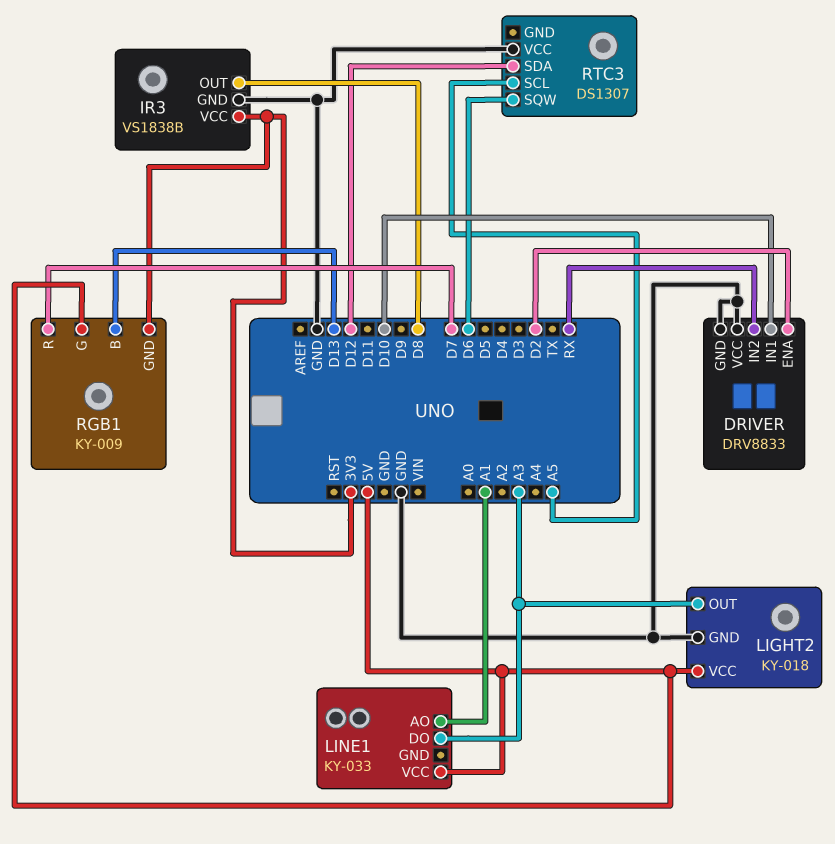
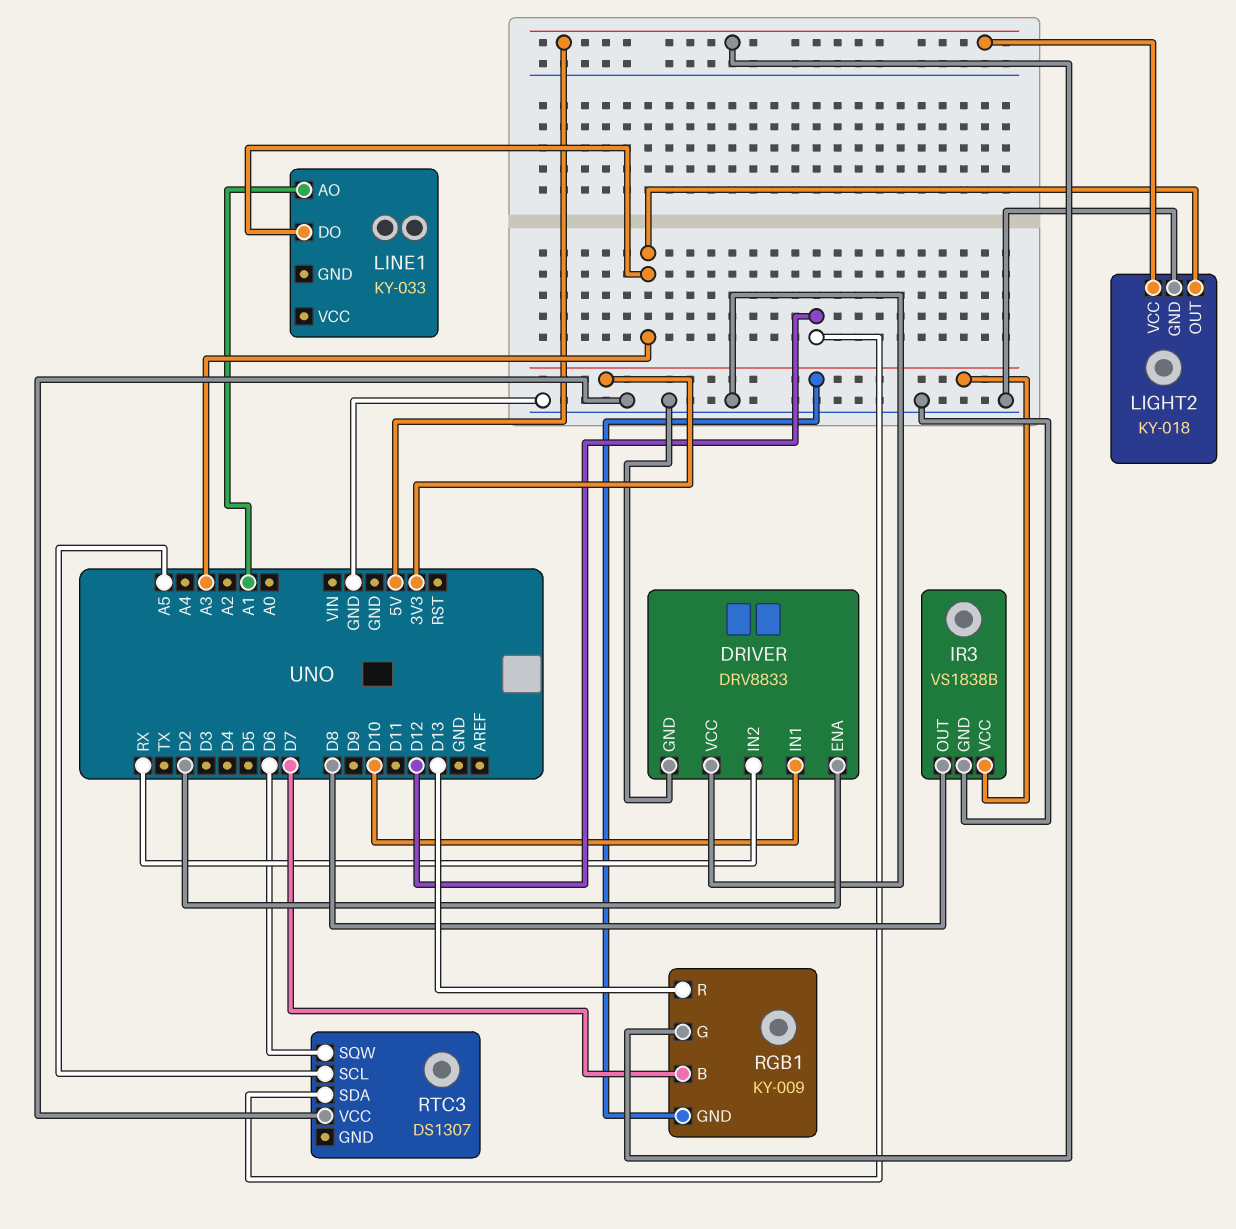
LINE1 pin VCC: 5V -> none
RGB1 pin B: D13 -> D7
RGB1 pin R: D7 -> D13

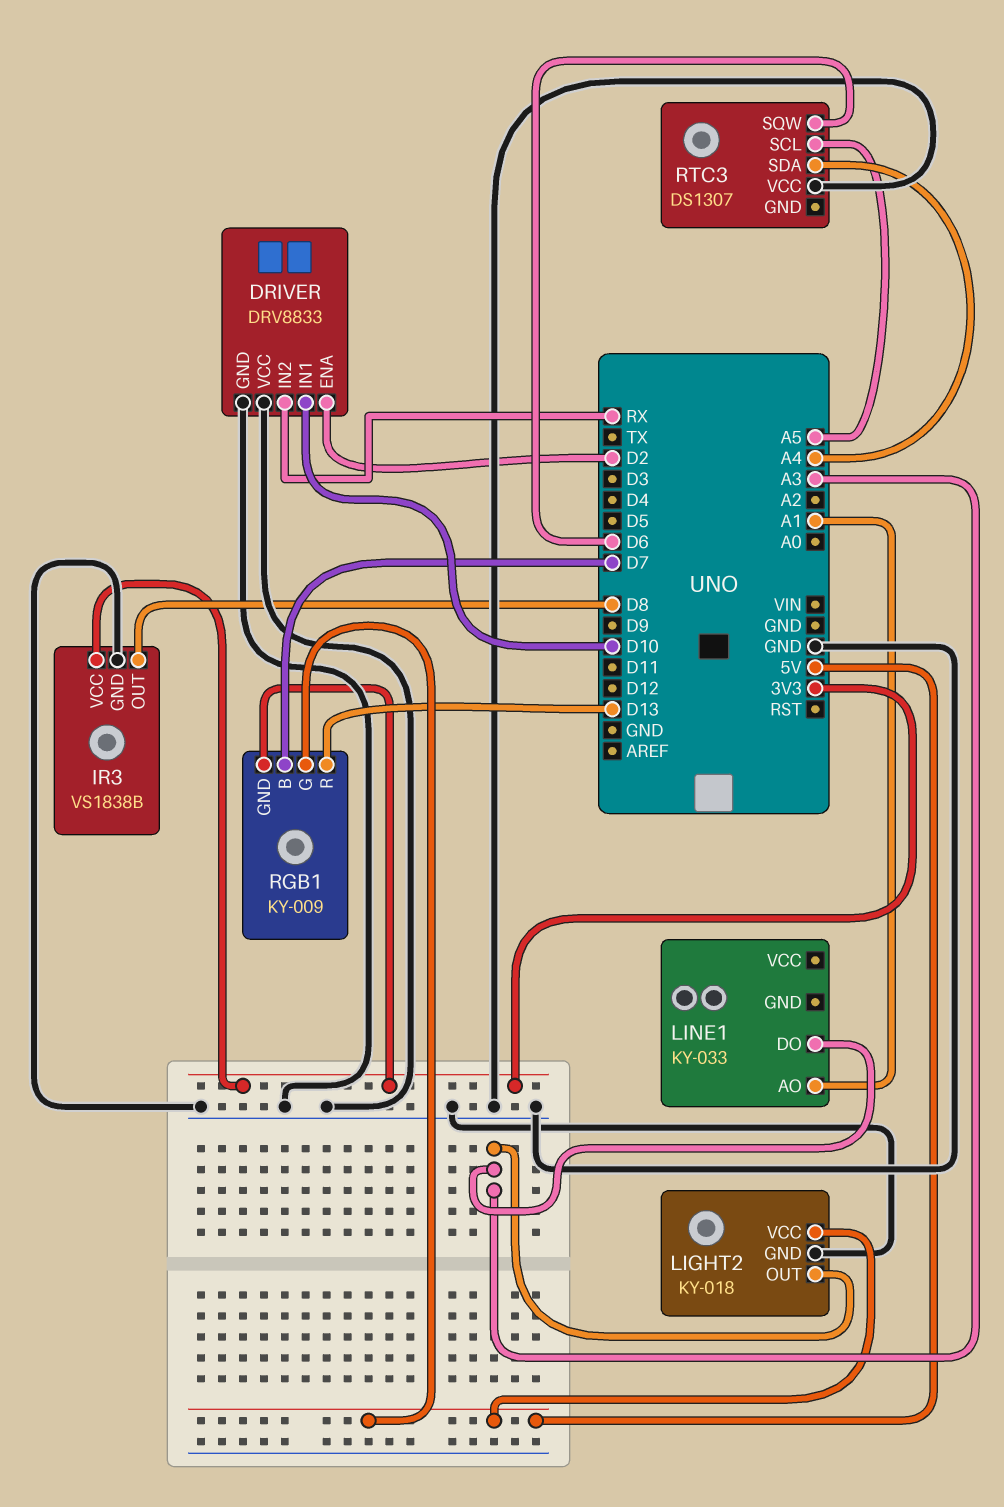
RTC3 pin SDA: D12 -> A4

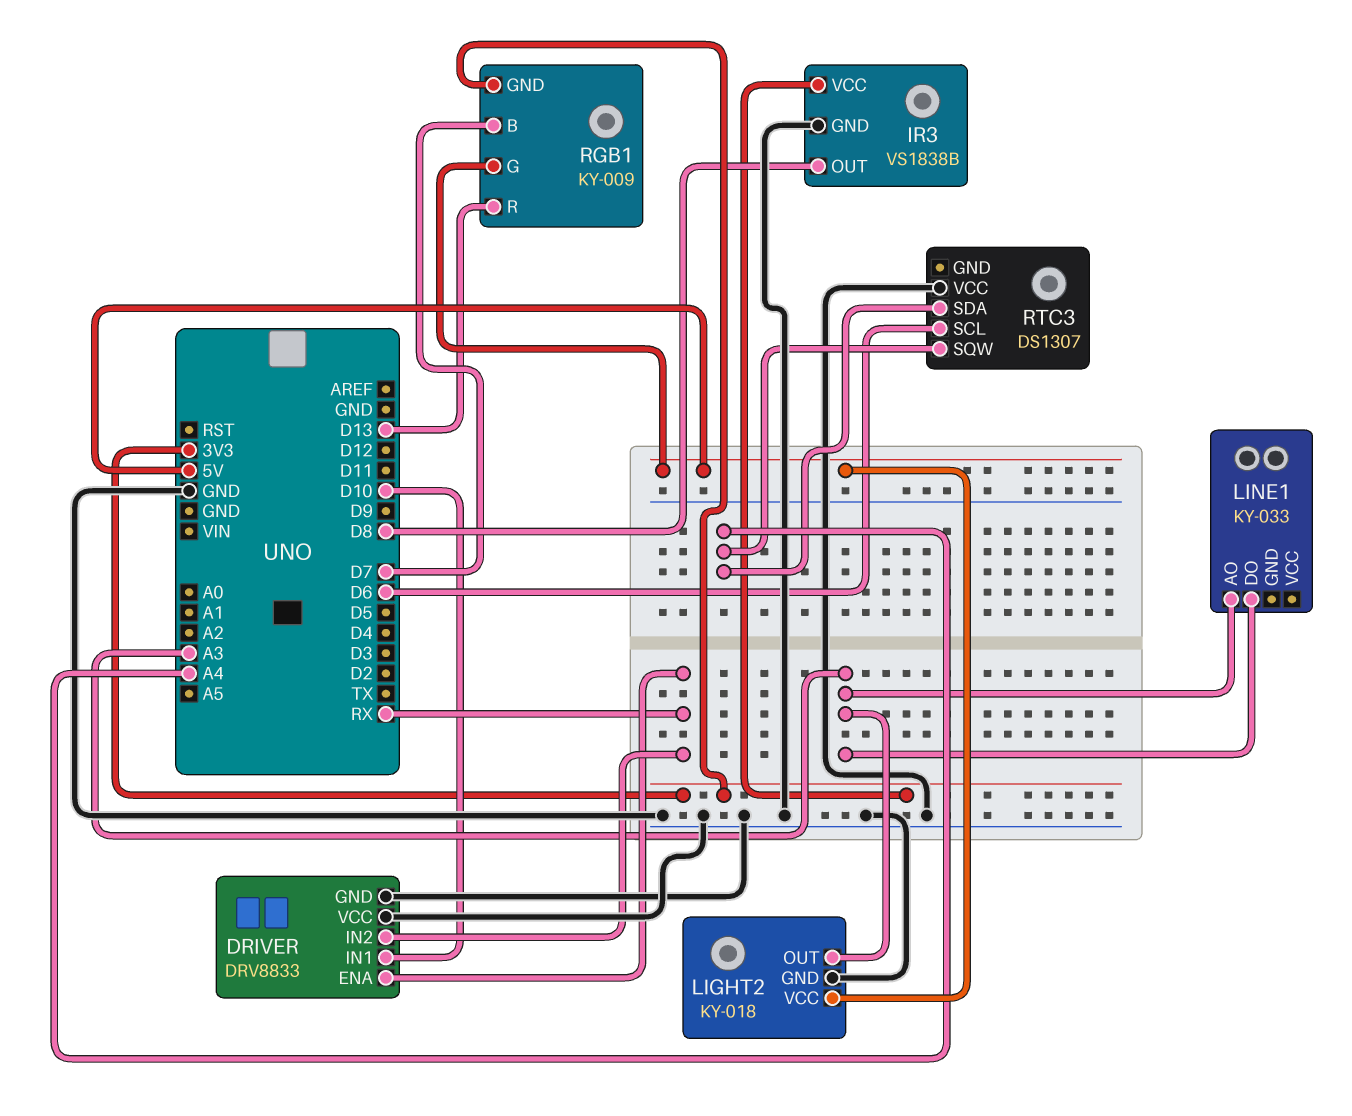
DRIVER pin ENA: D2 -> RX
LINE1 pin AO: A1 -> A3
RTC3 pin SCL: A5 -> D6
RTC3 pin SQW: D6 -> A4

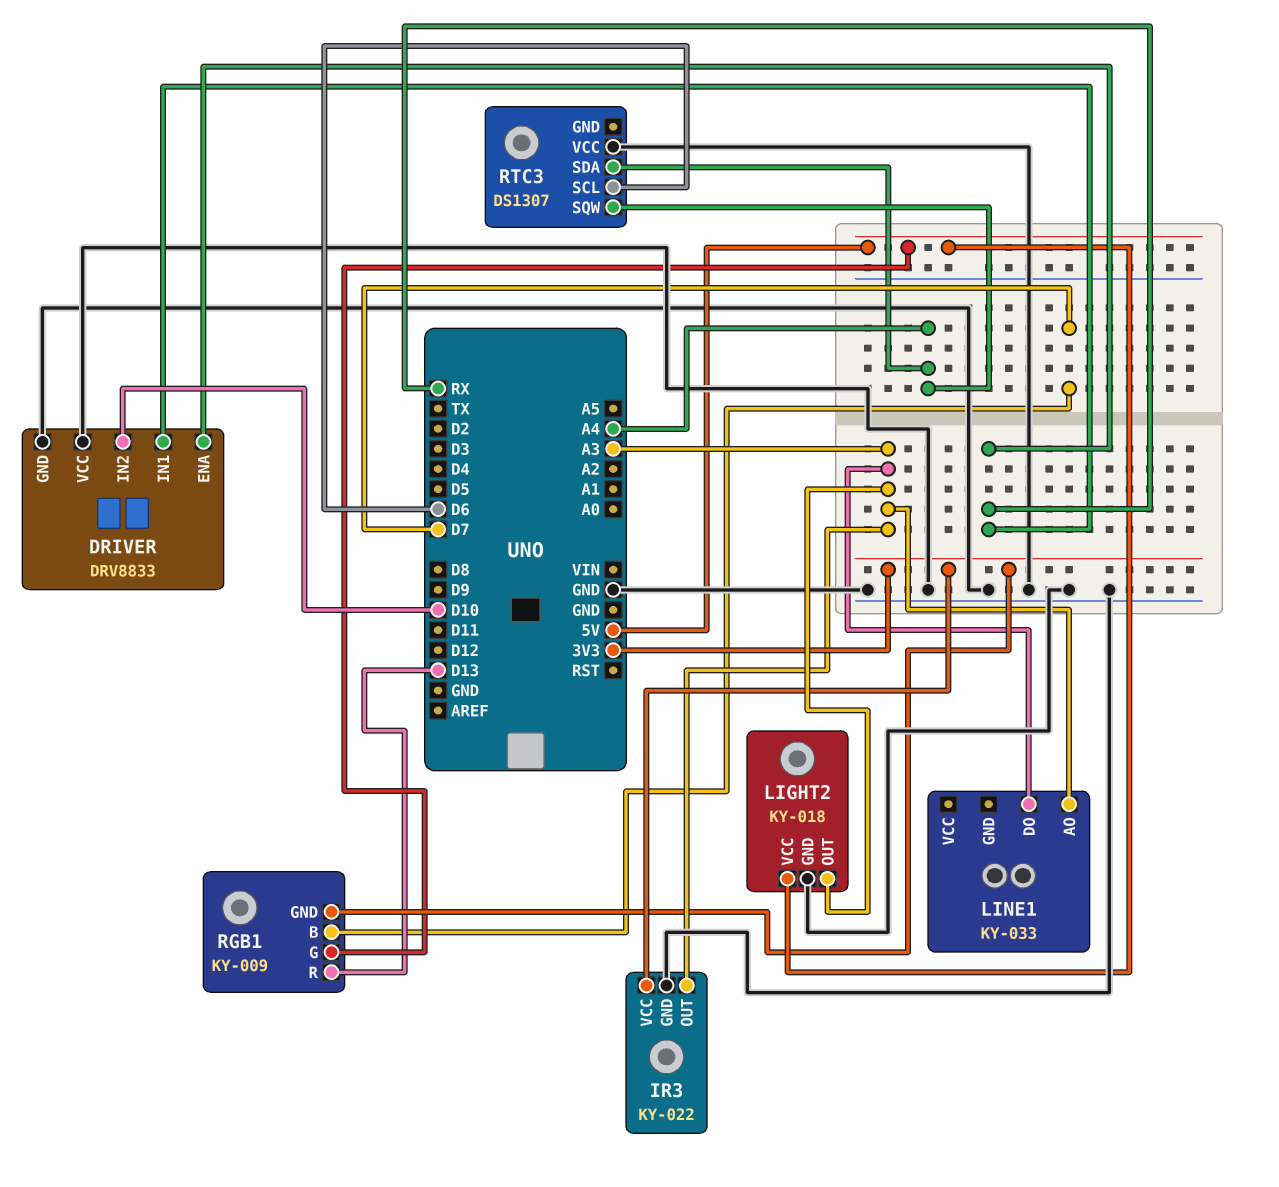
DRIVER pin IN1: D10 -> RX
DRIVER pin IN2: RX -> D10
IR3: VS1838B -> KY-022
IR3 pin OUT: D8 -> A3

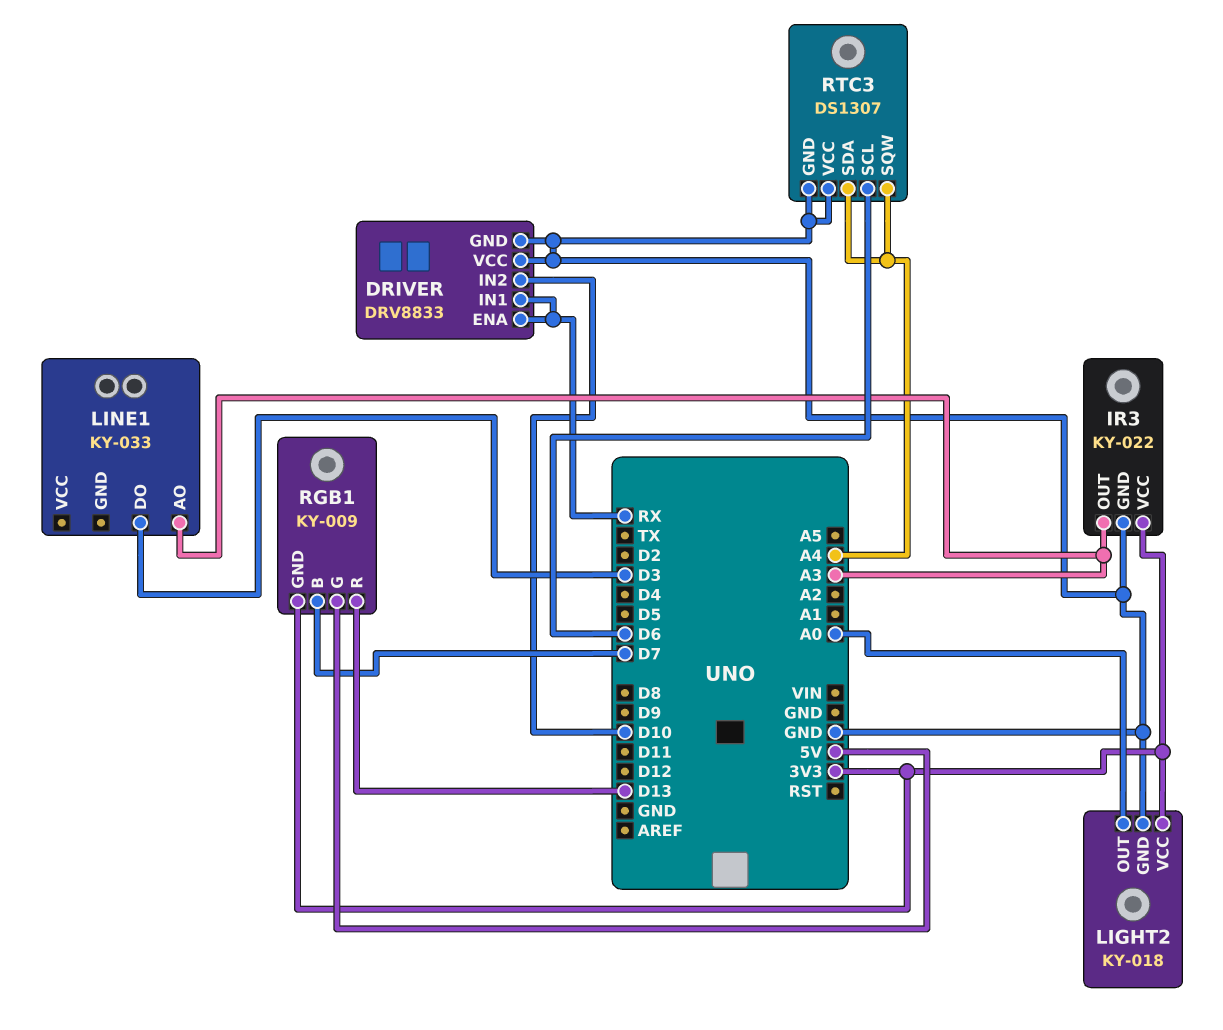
LIGHT2 pin OUT: A3 -> A0
LIGHT2 pin VCC: 5V -> 3V3
LINE1 pin DO: A3 -> D3
RTC3 pin GND: none -> GND

